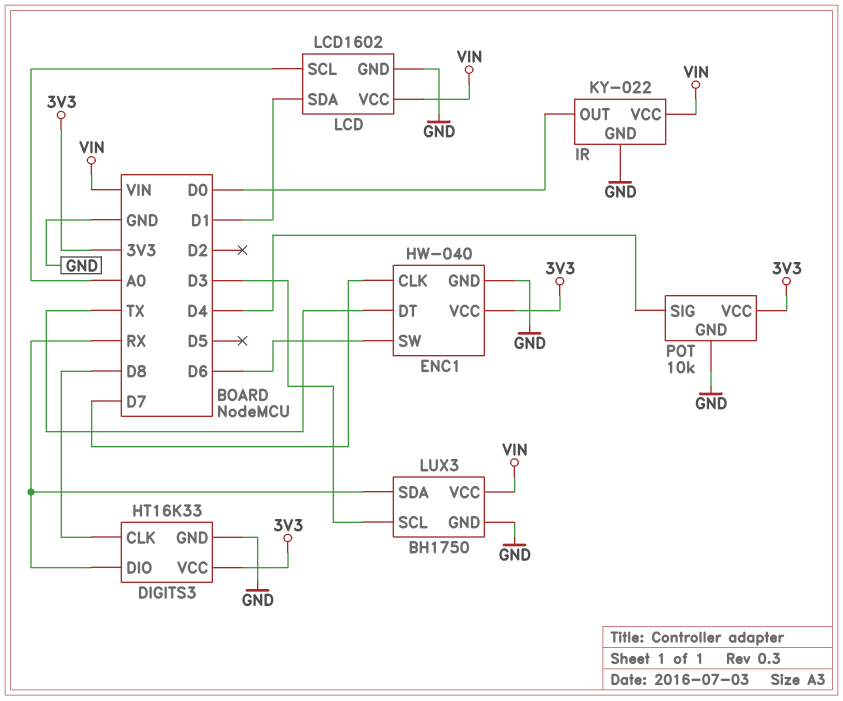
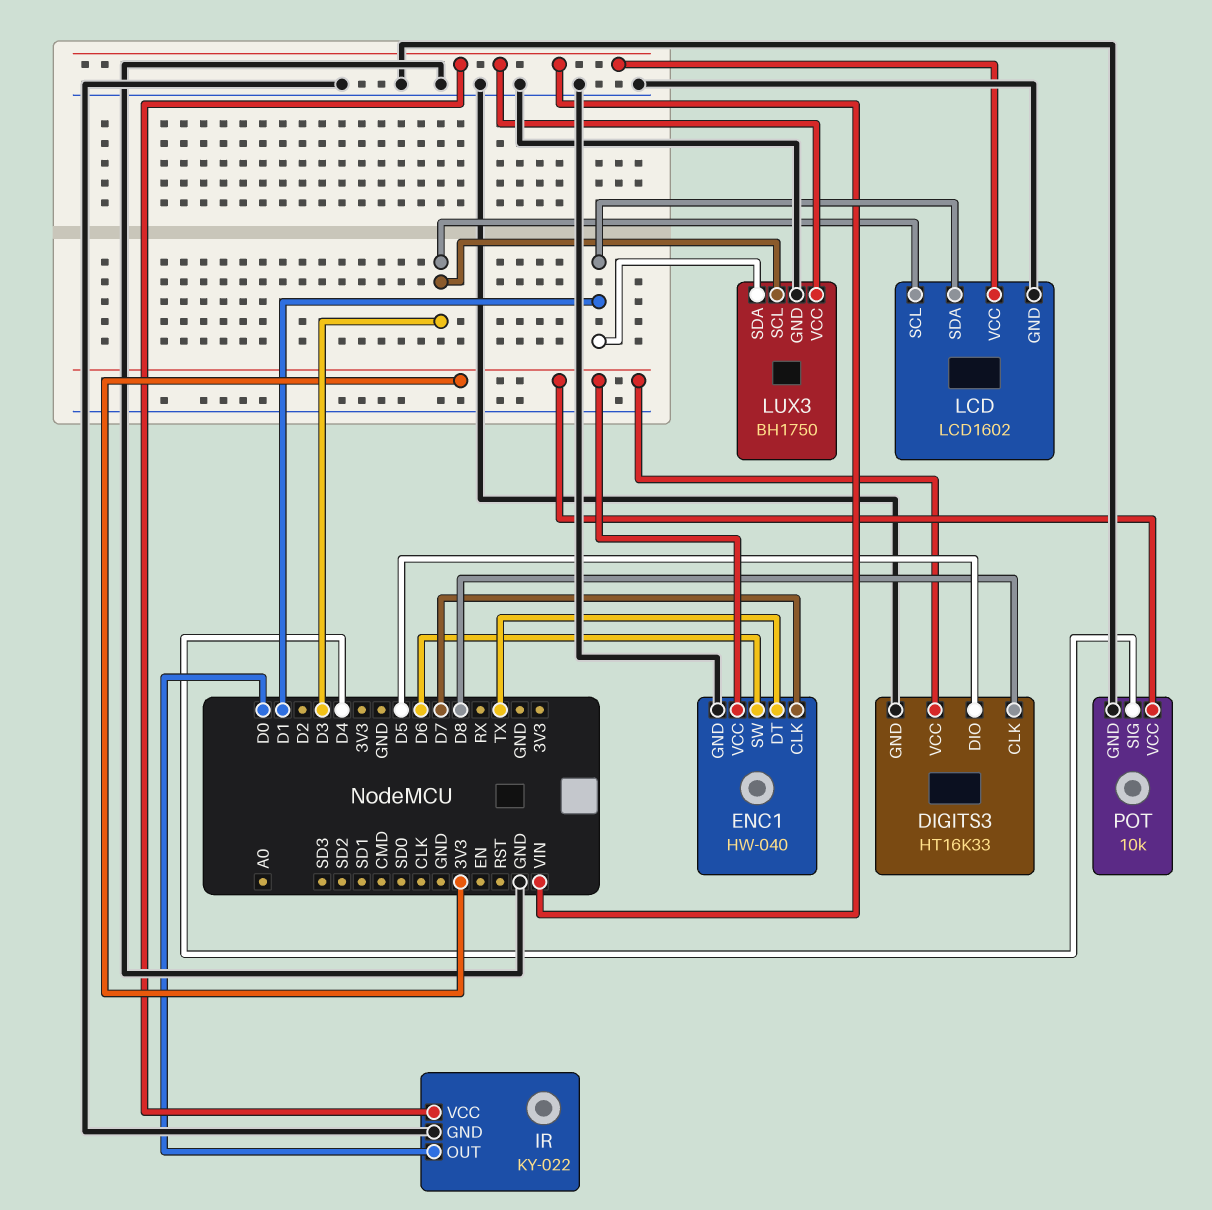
DIGITS3 pin DIO: RX -> D5
LCD pin SCL: A0 -> D3
LUX3 pin SDA: RX -> D1

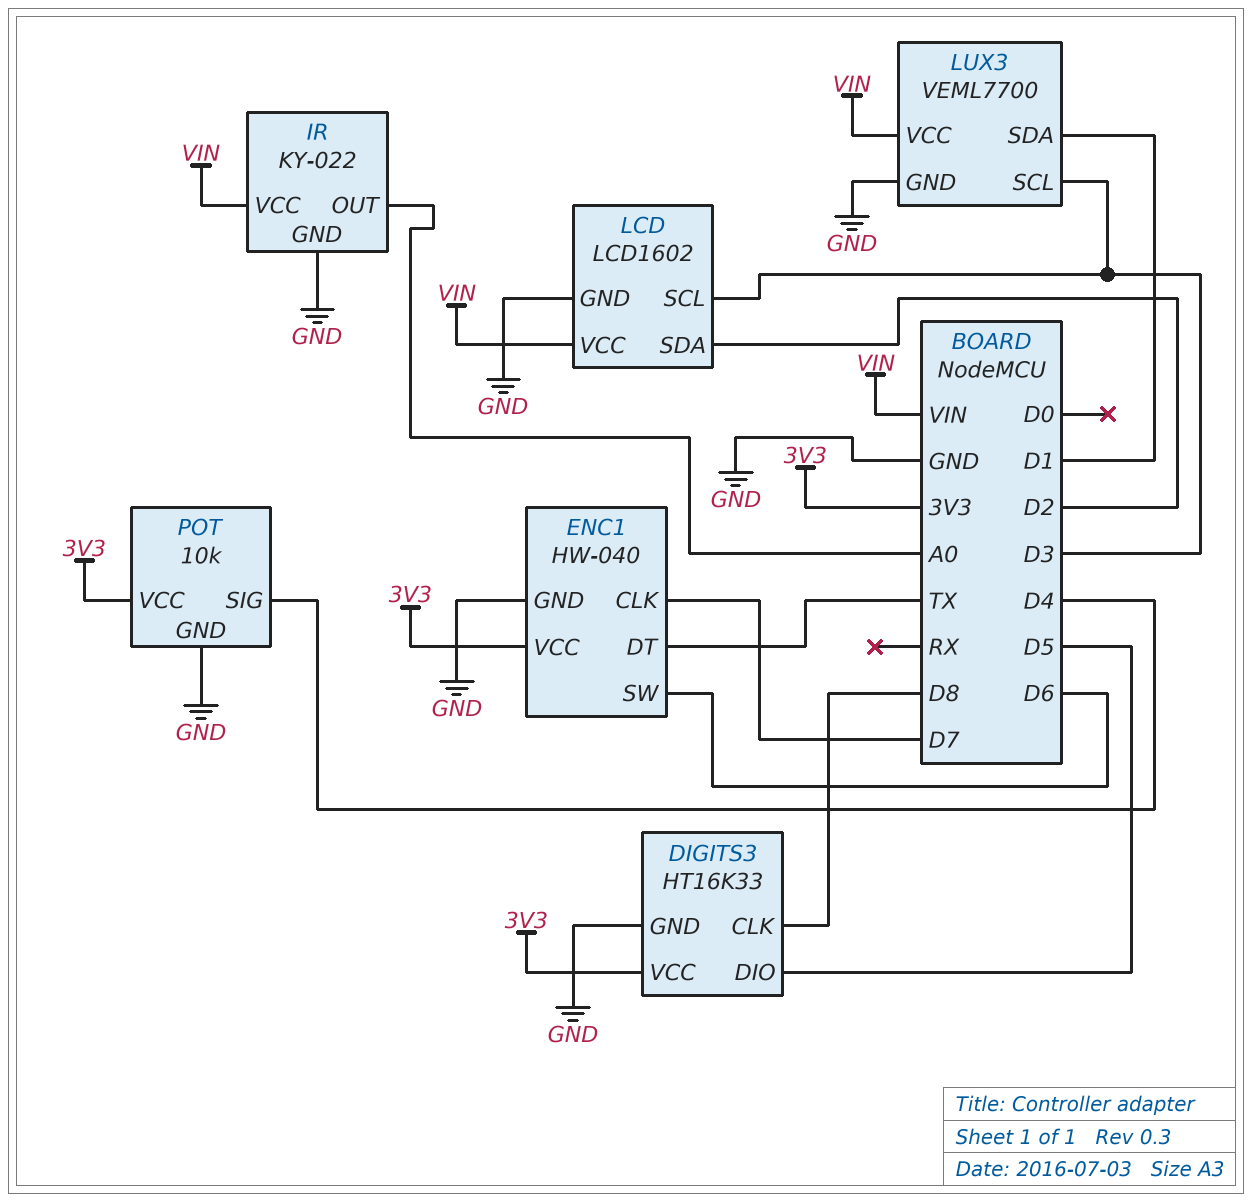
IR pin OUT: D0 -> A0
LCD pin SDA: D1 -> D2
LUX3: BH1750 -> VEML7700

